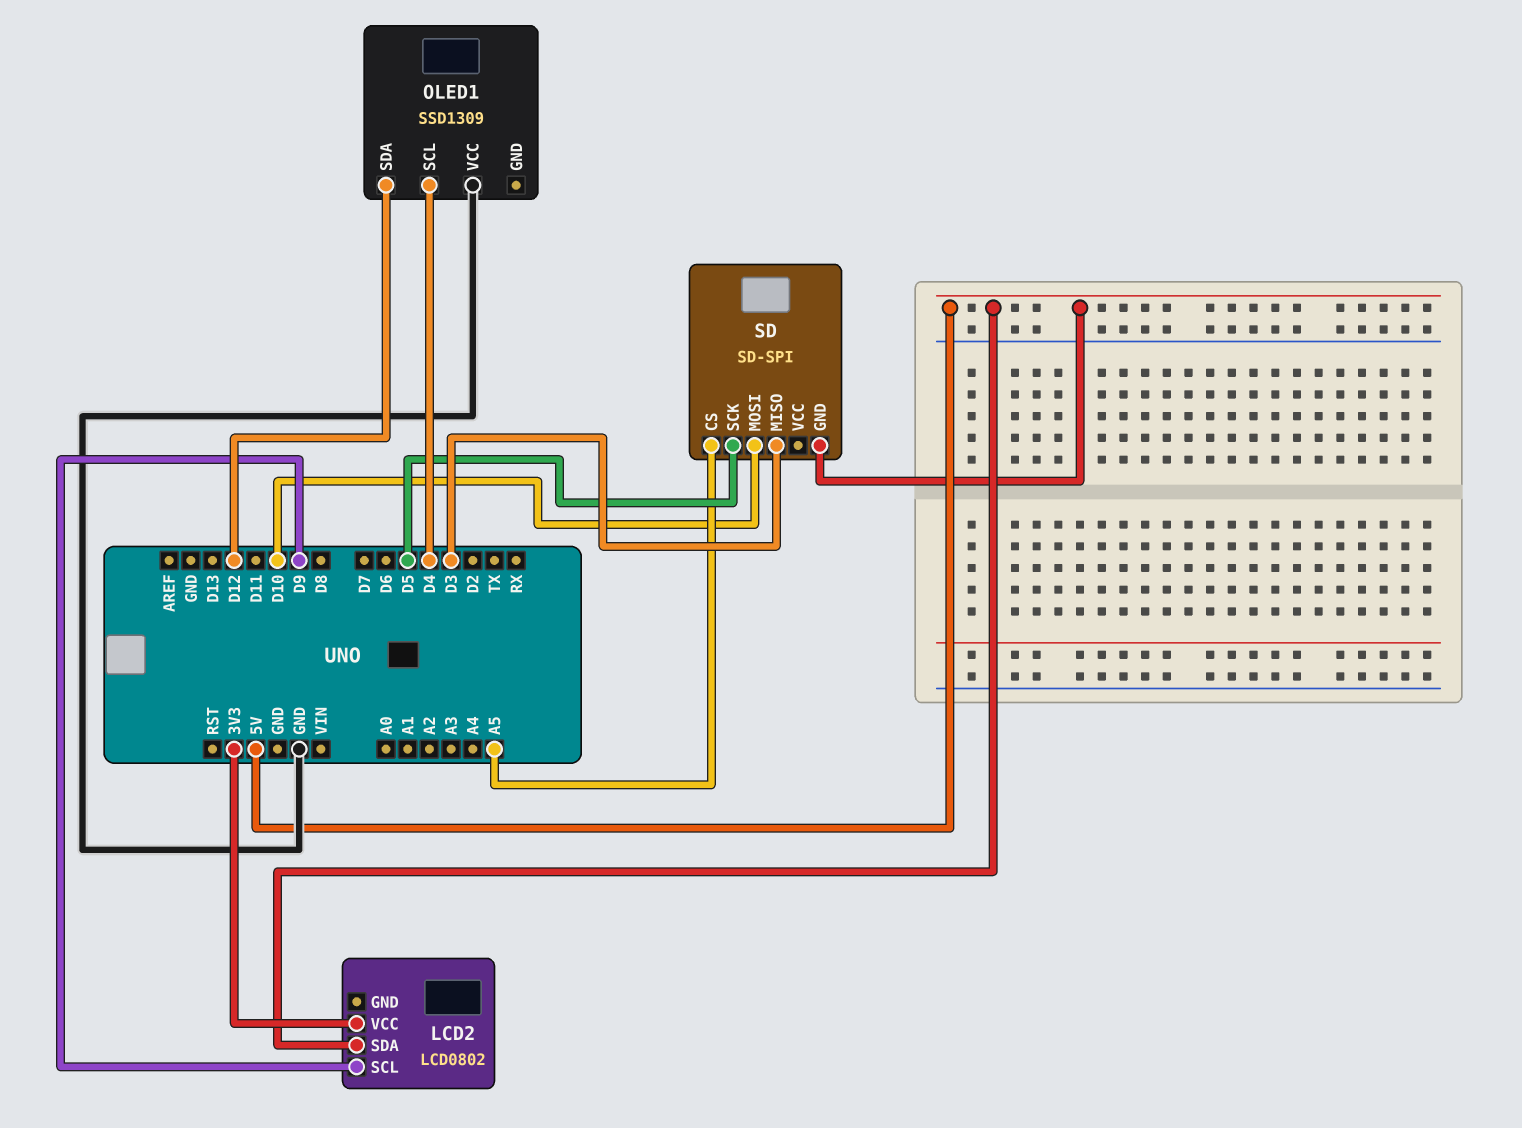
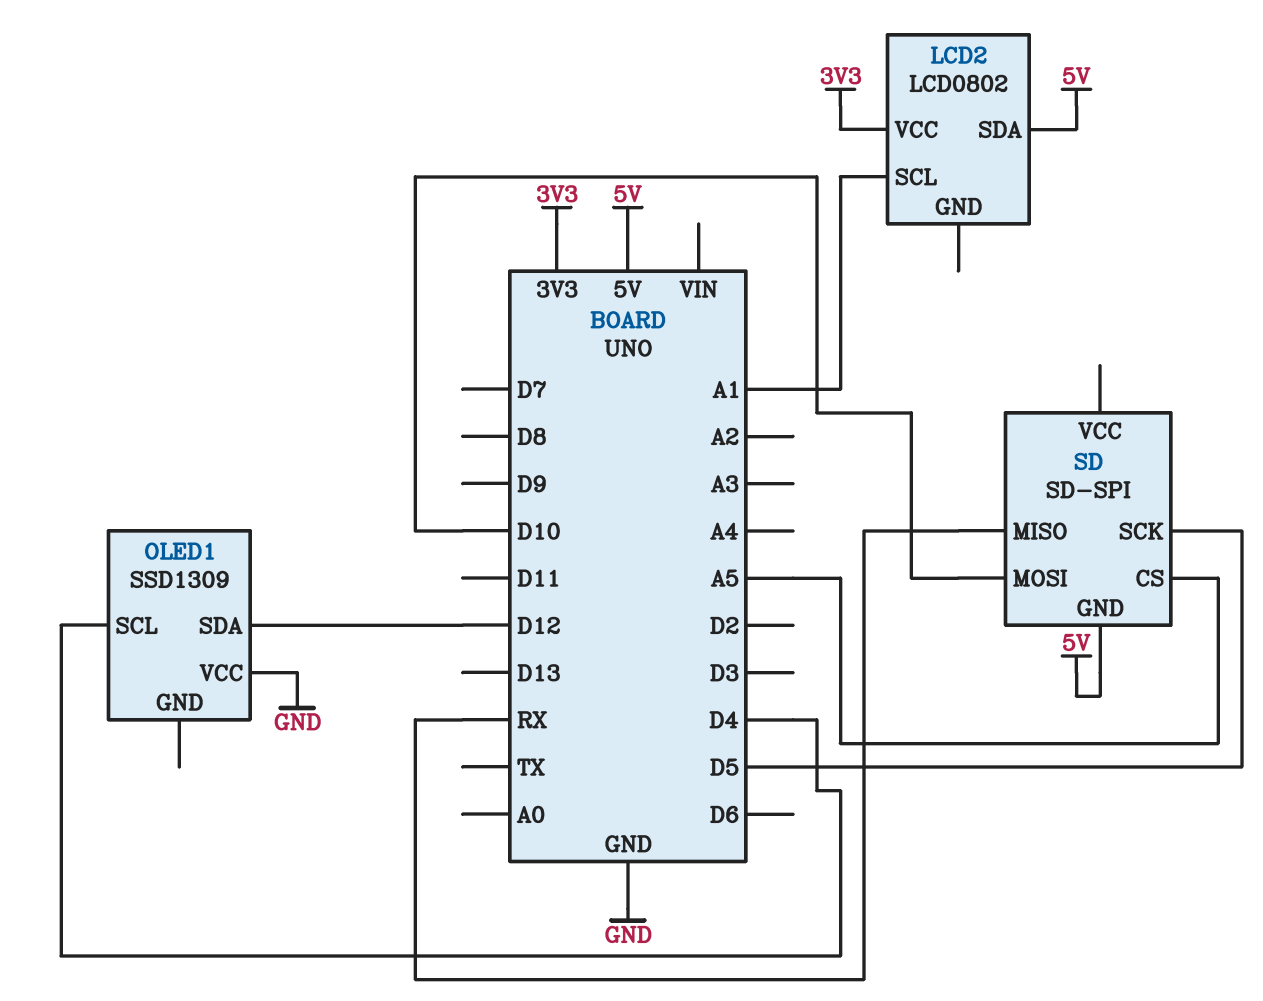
LCD2 pin SCL: D9 -> A1
SD pin MISO: D3 -> RX

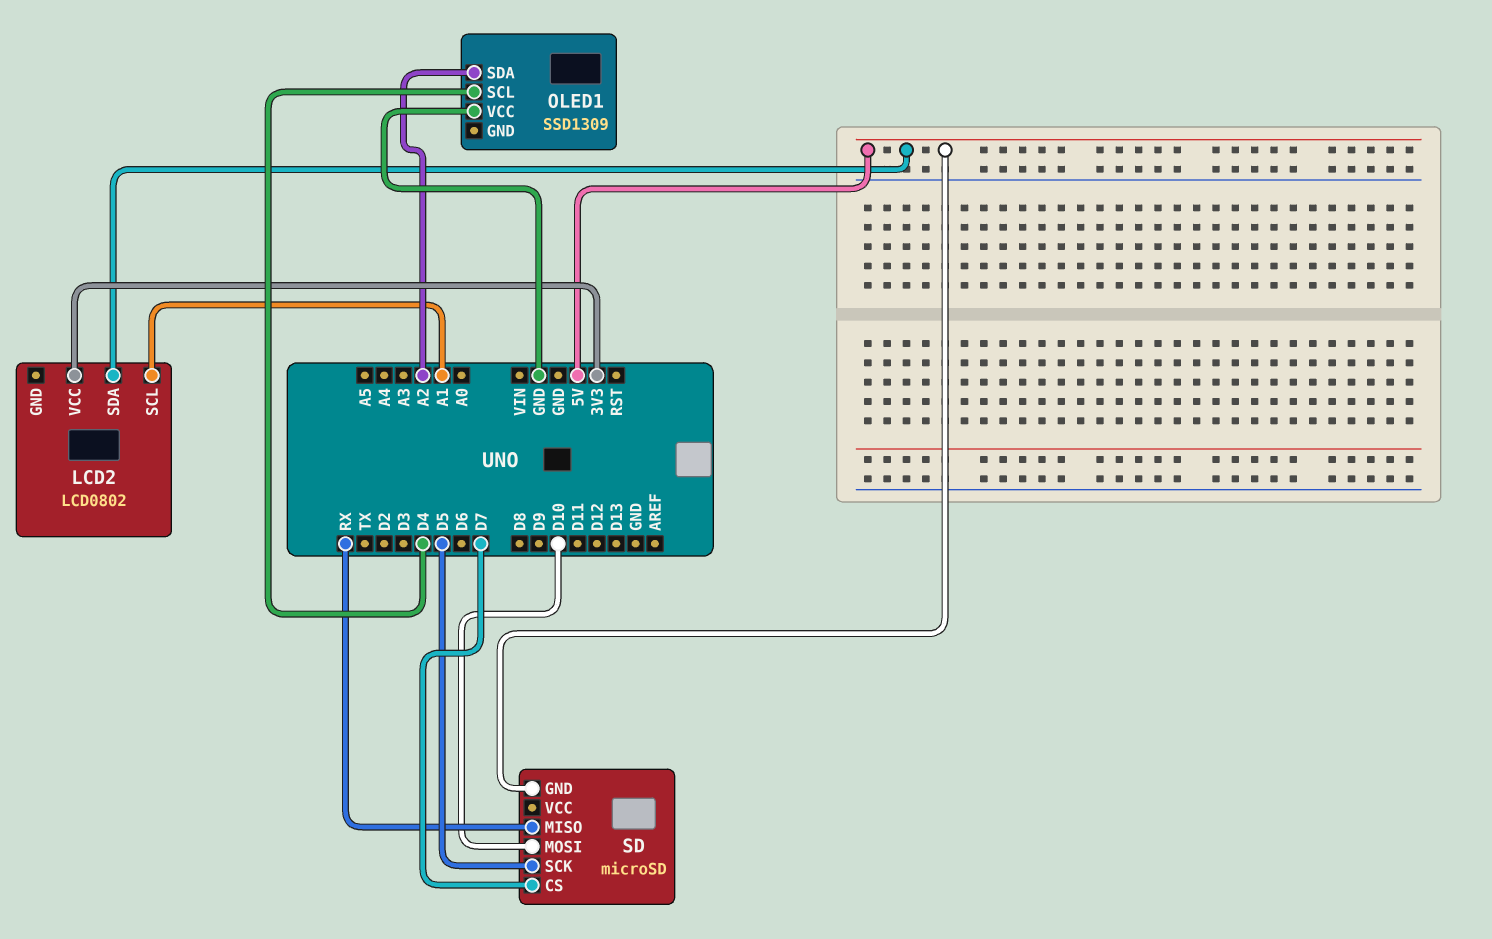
OLED1 pin SDA: D12 -> A2
SD: SD-SPI -> microSD
SD pin CS: A5 -> D7

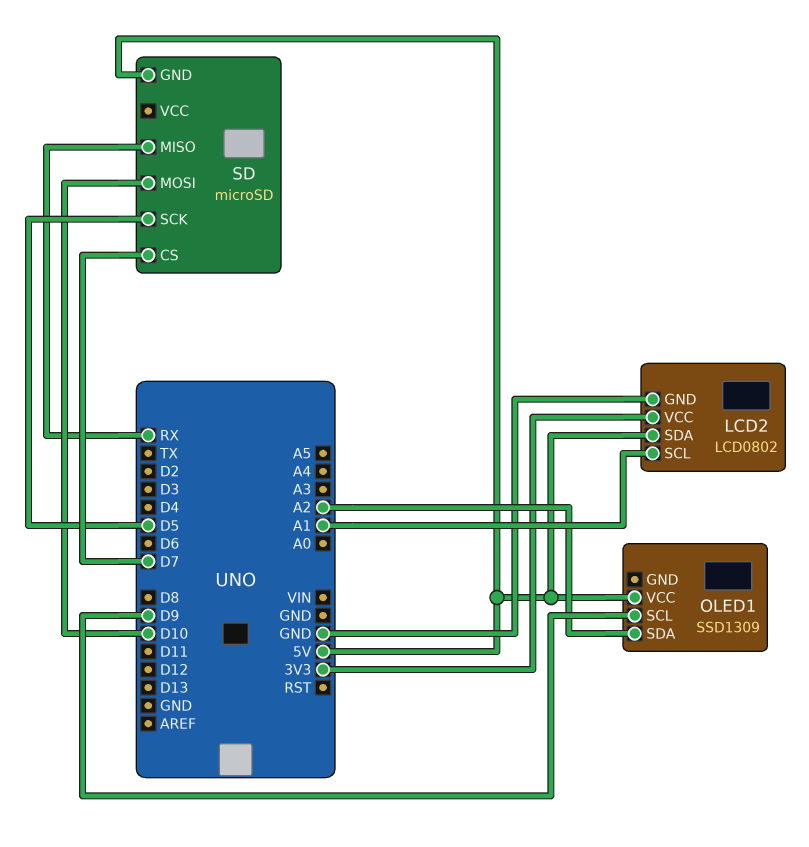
LCD2 pin GND: none -> GND
OLED1 pin SCL: D4 -> D9
OLED1 pin VCC: GND -> 5V

